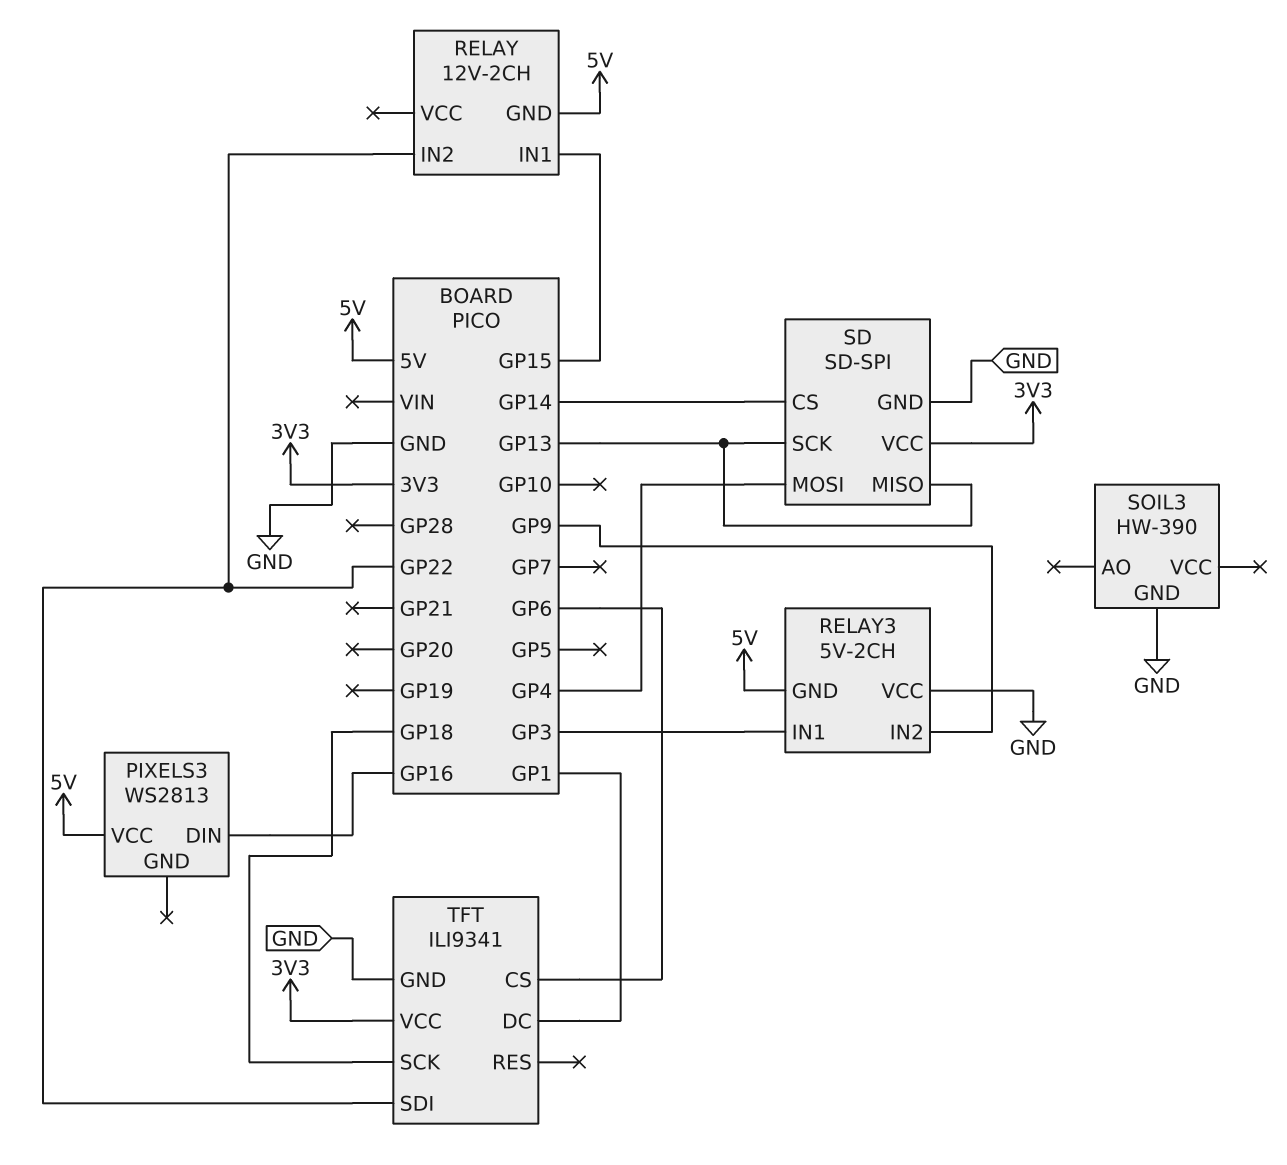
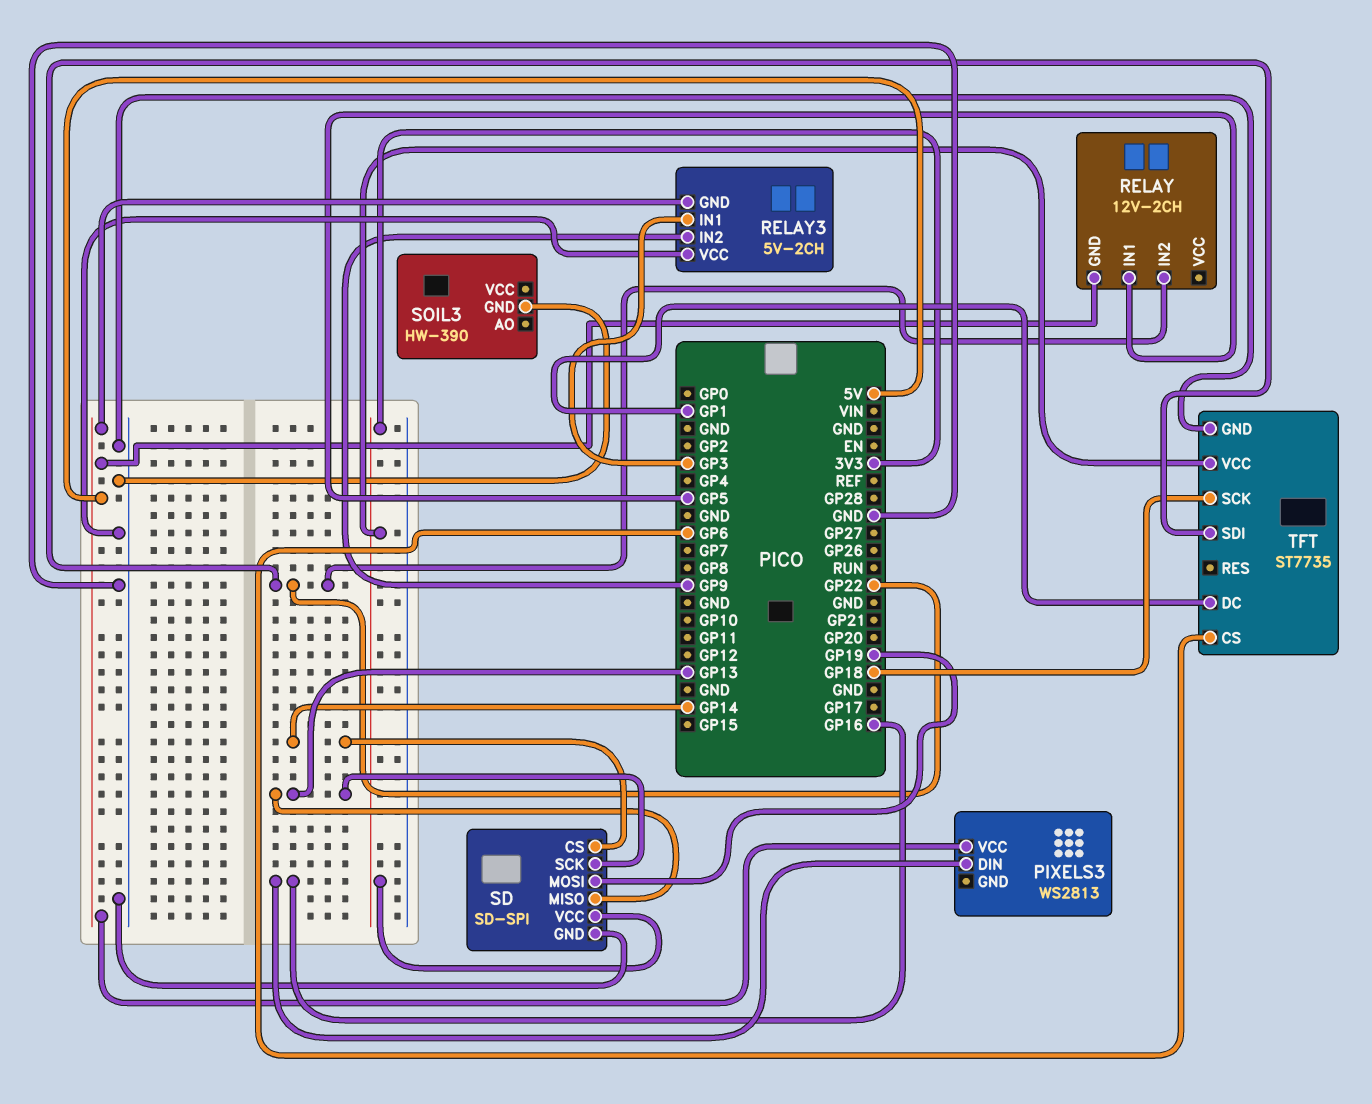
RELAY pin IN1: GP15 -> GP5
SD pin MOSI: GP4 -> GP19
TFT: ILI9341 -> ST7735

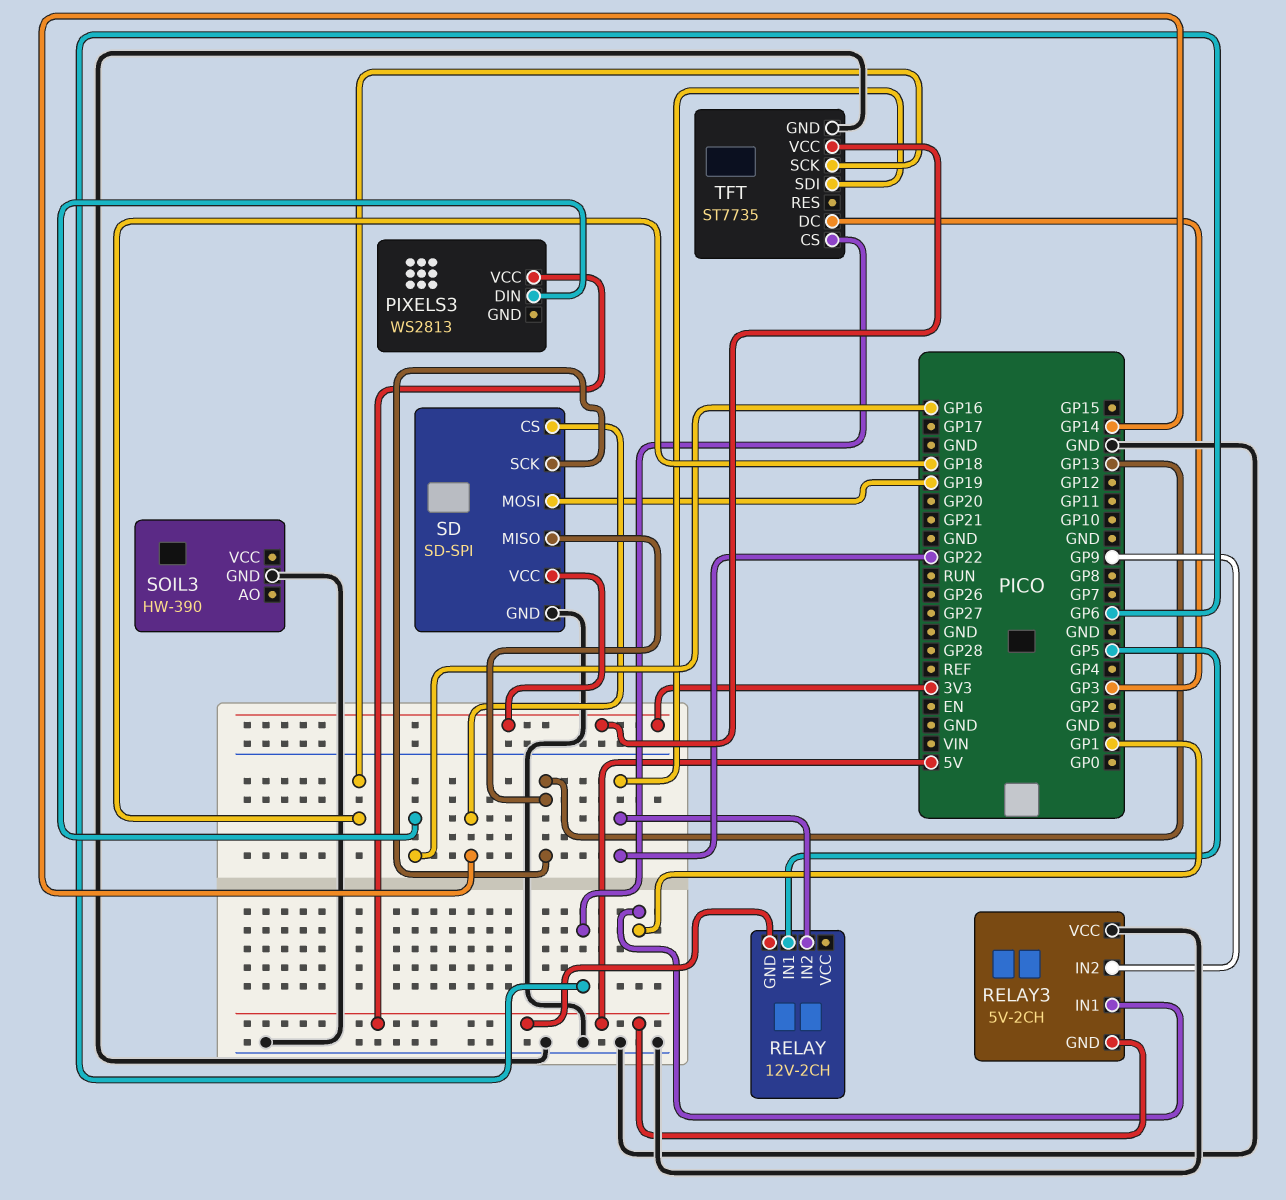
RELAY3 pin IN1: GP3 -> GP1
TFT pin DC: GP1 -> GP3

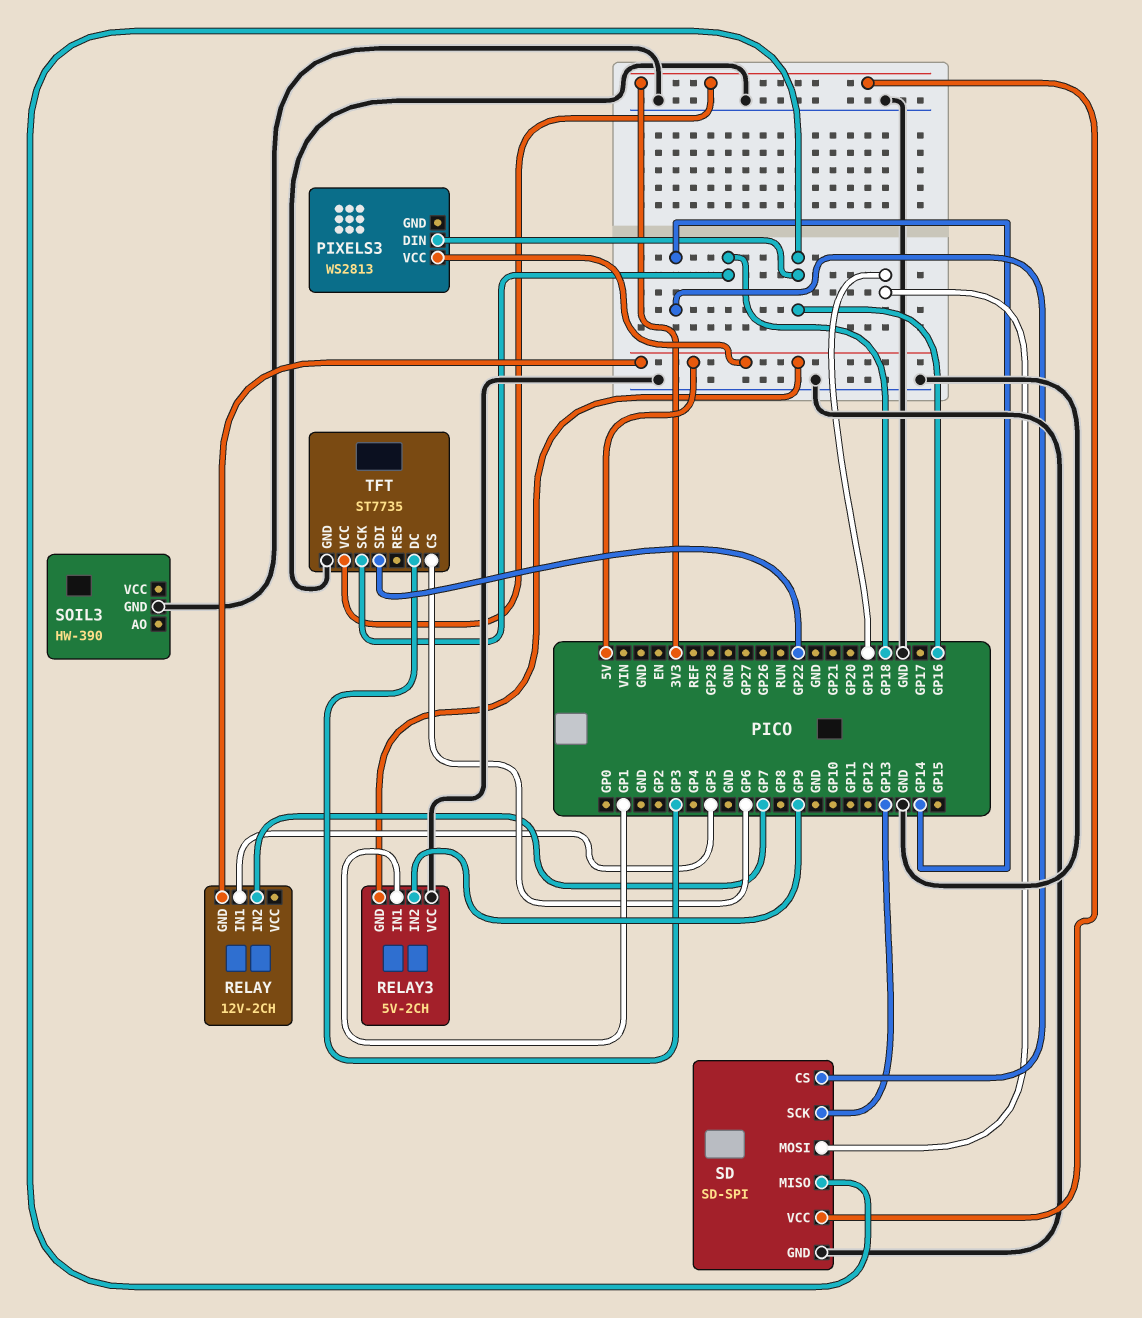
RELAY pin IN2: GP22 -> GP7
SD pin MISO: GP13 -> GP16

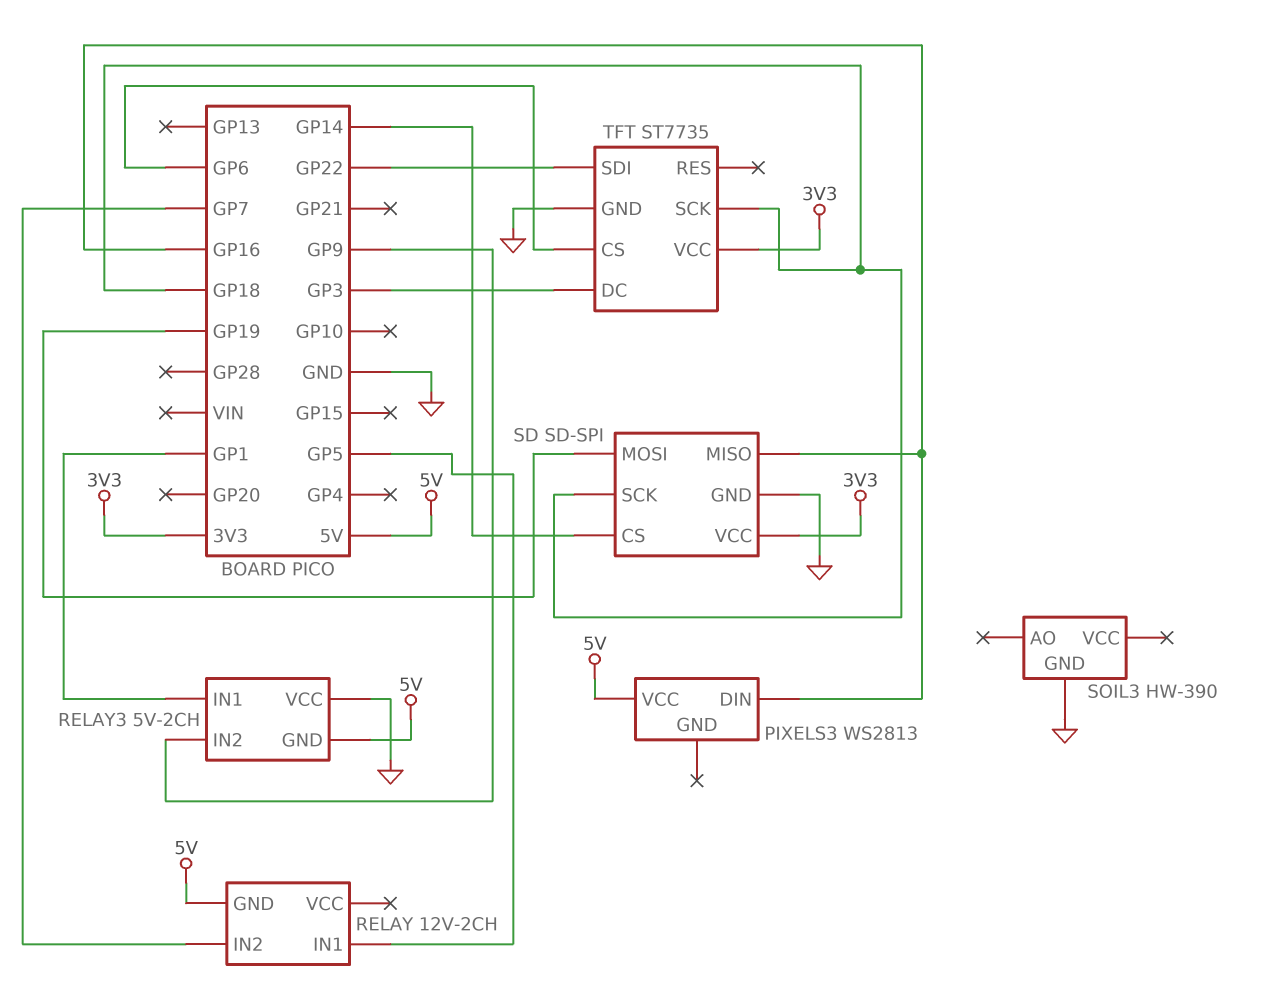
SD pin SCK: GP13 -> GP18

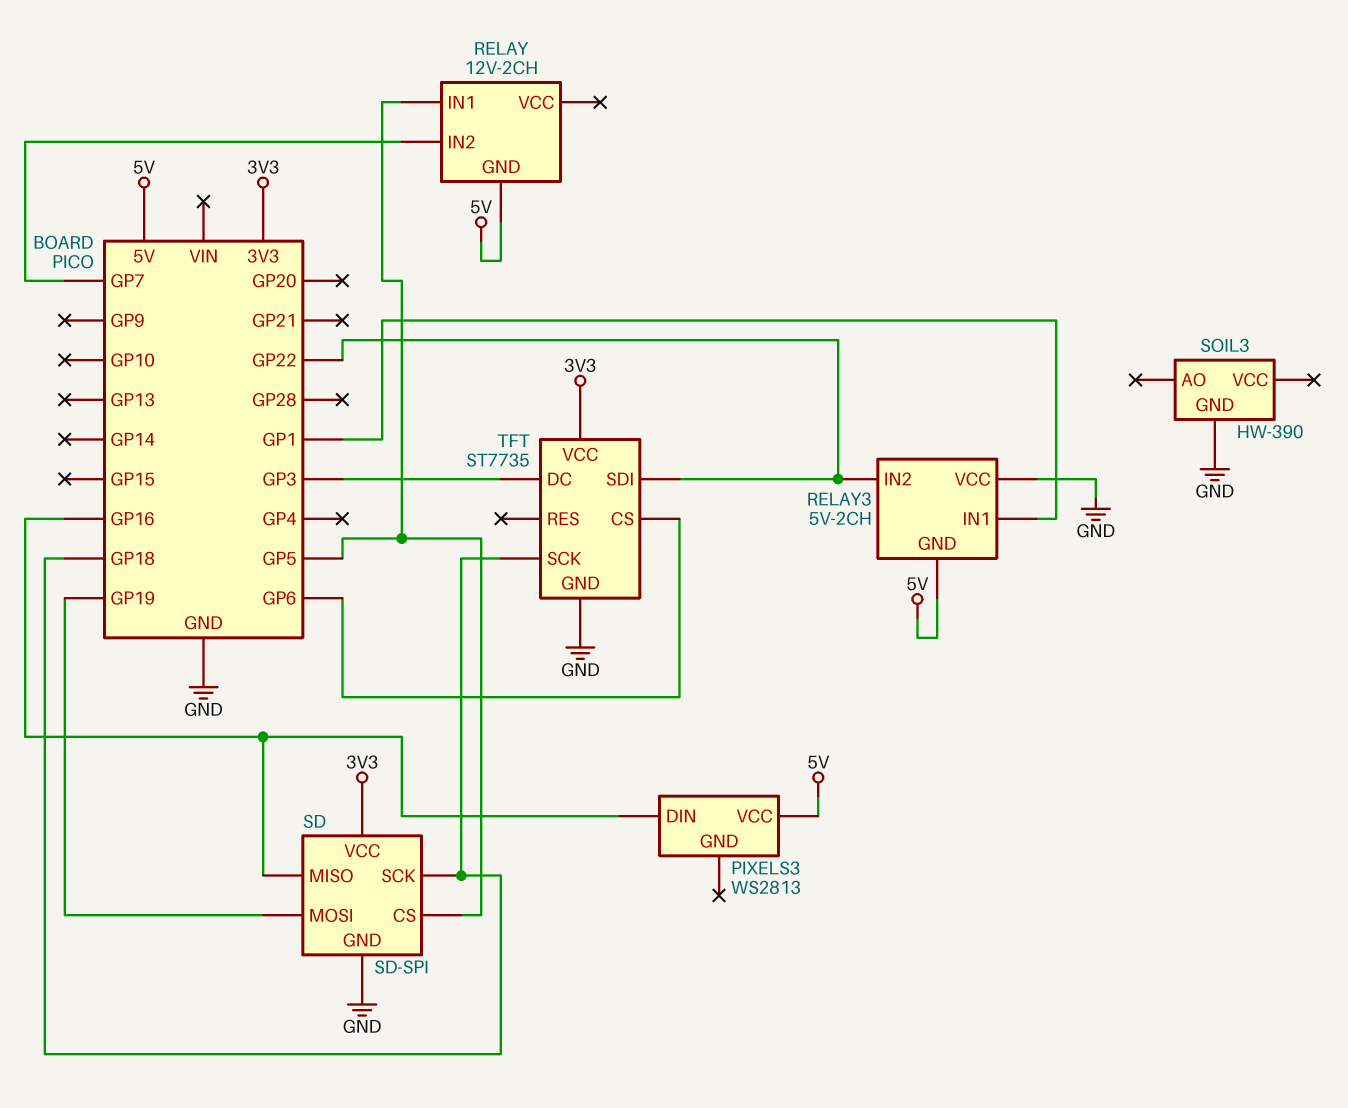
RELAY3 pin IN2: GP9 -> GP22
SD pin CS: GP14 -> GP5

